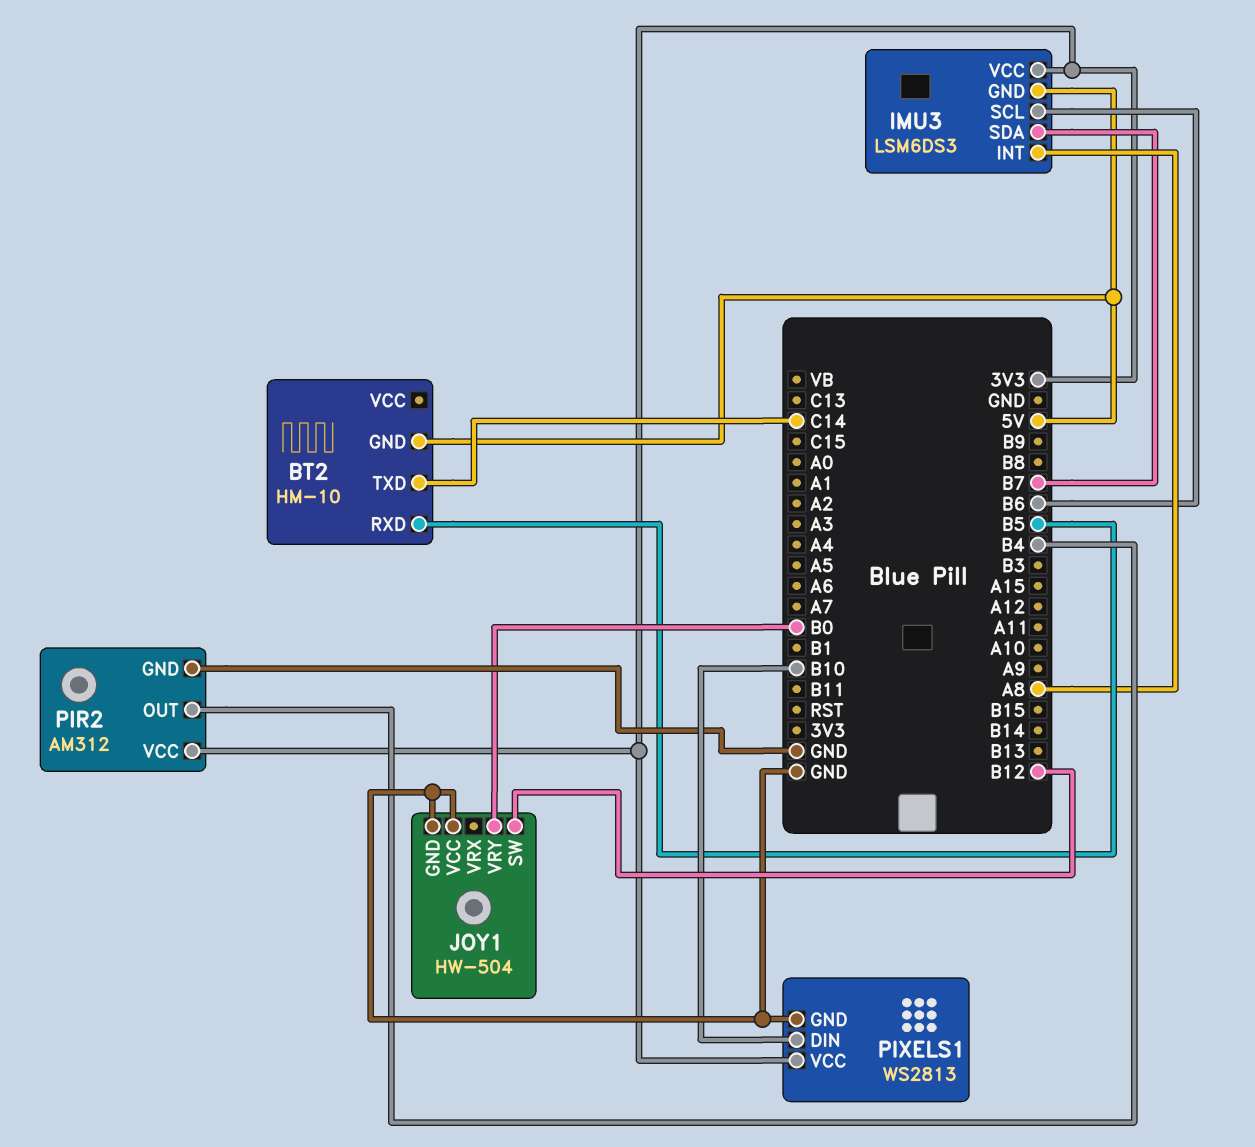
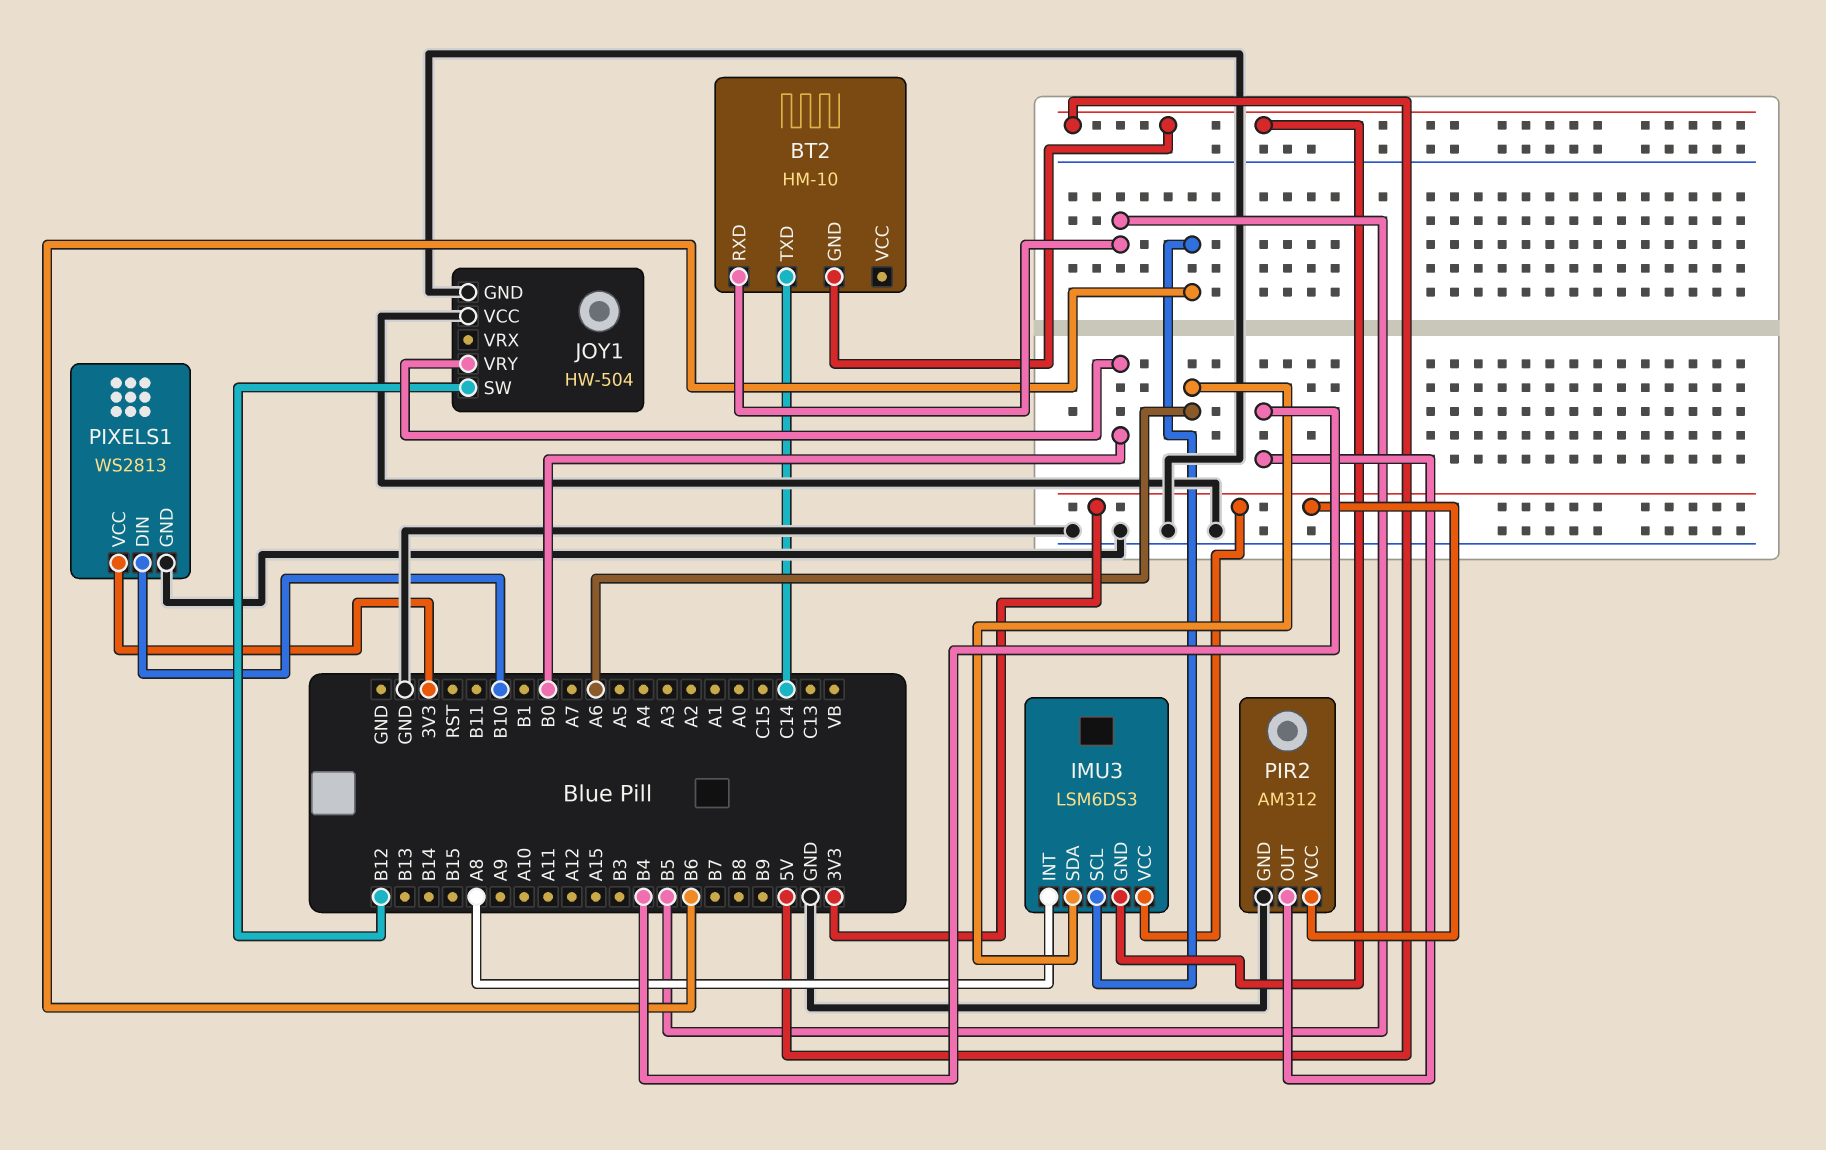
IMU3 pin SDA: B7 -> A6

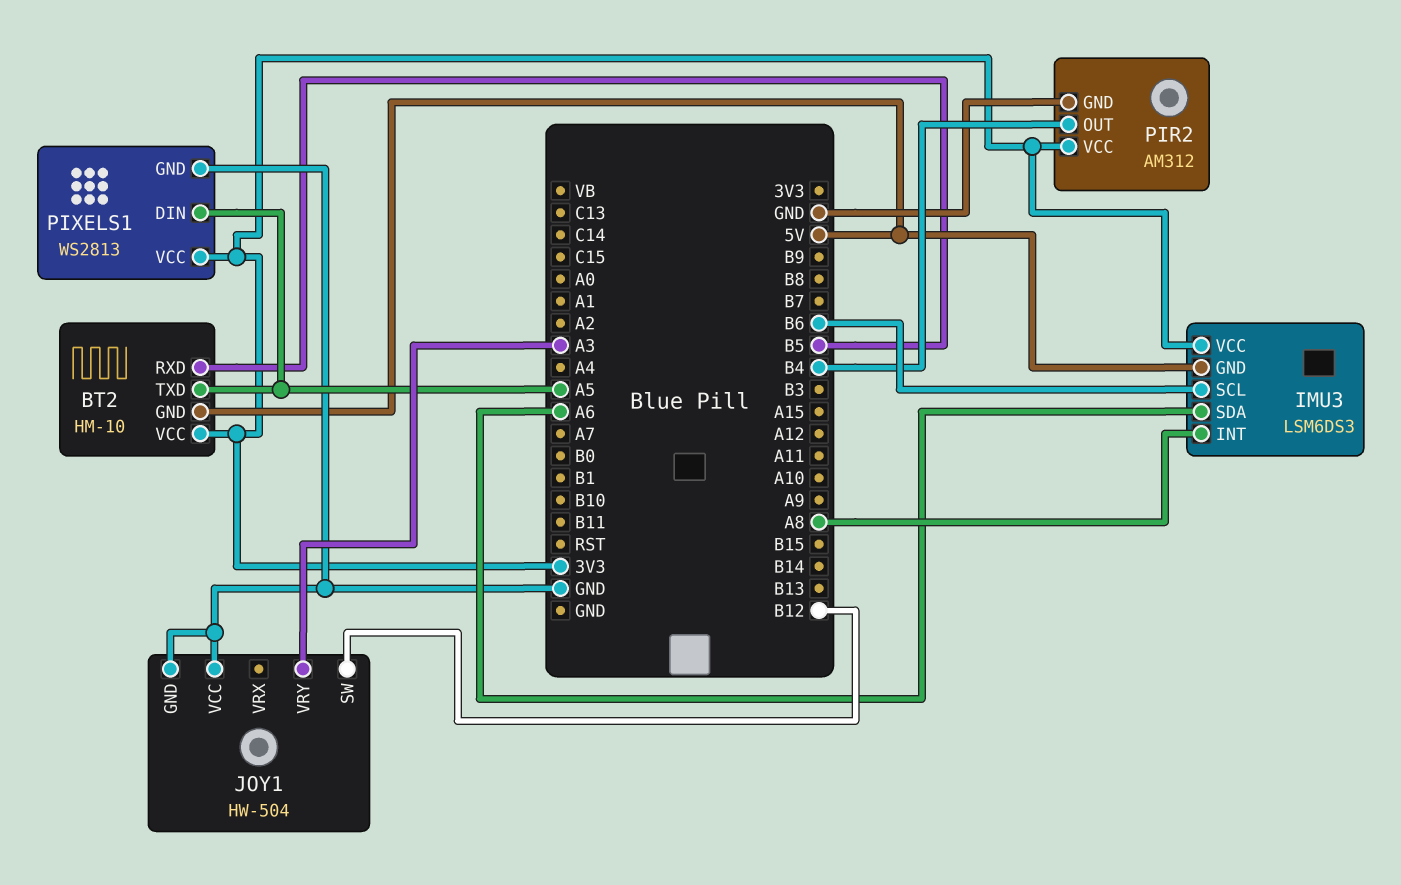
BT2 pin TXD: C14 -> A5
BT2 pin VCC: none -> 3V3
JOY1 pin VRY: B0 -> A3
PIXELS1 pin DIN: B10 -> A5

